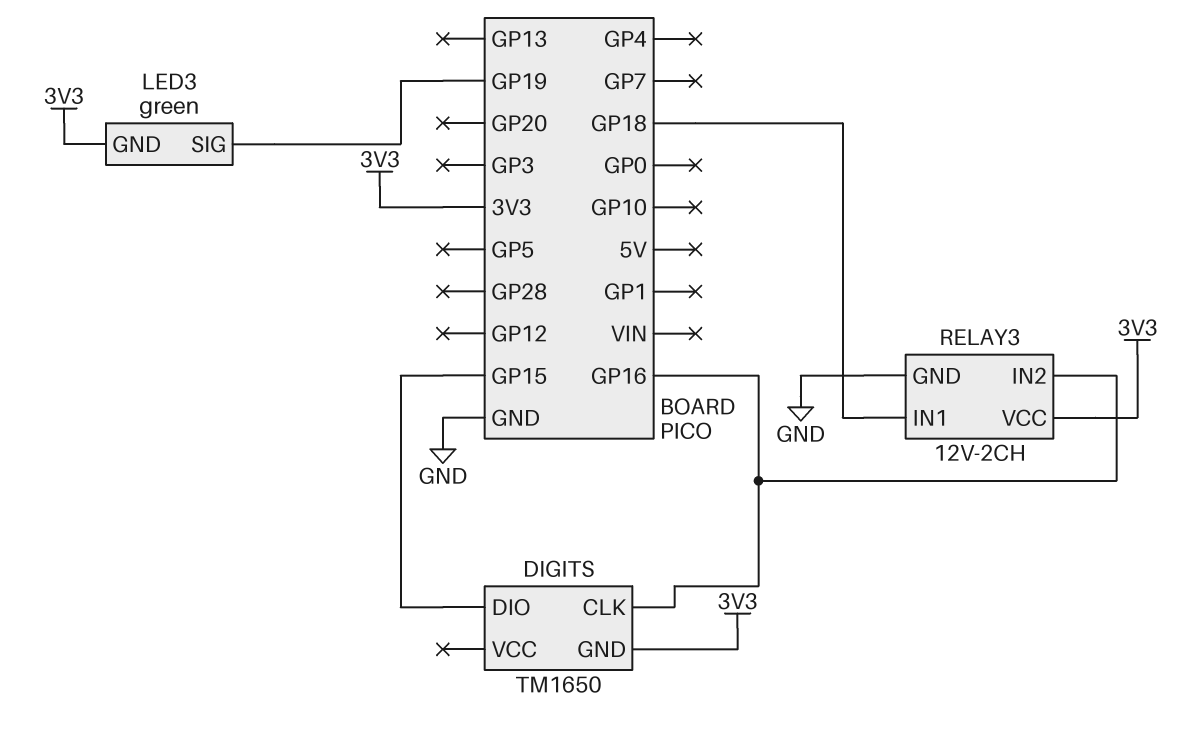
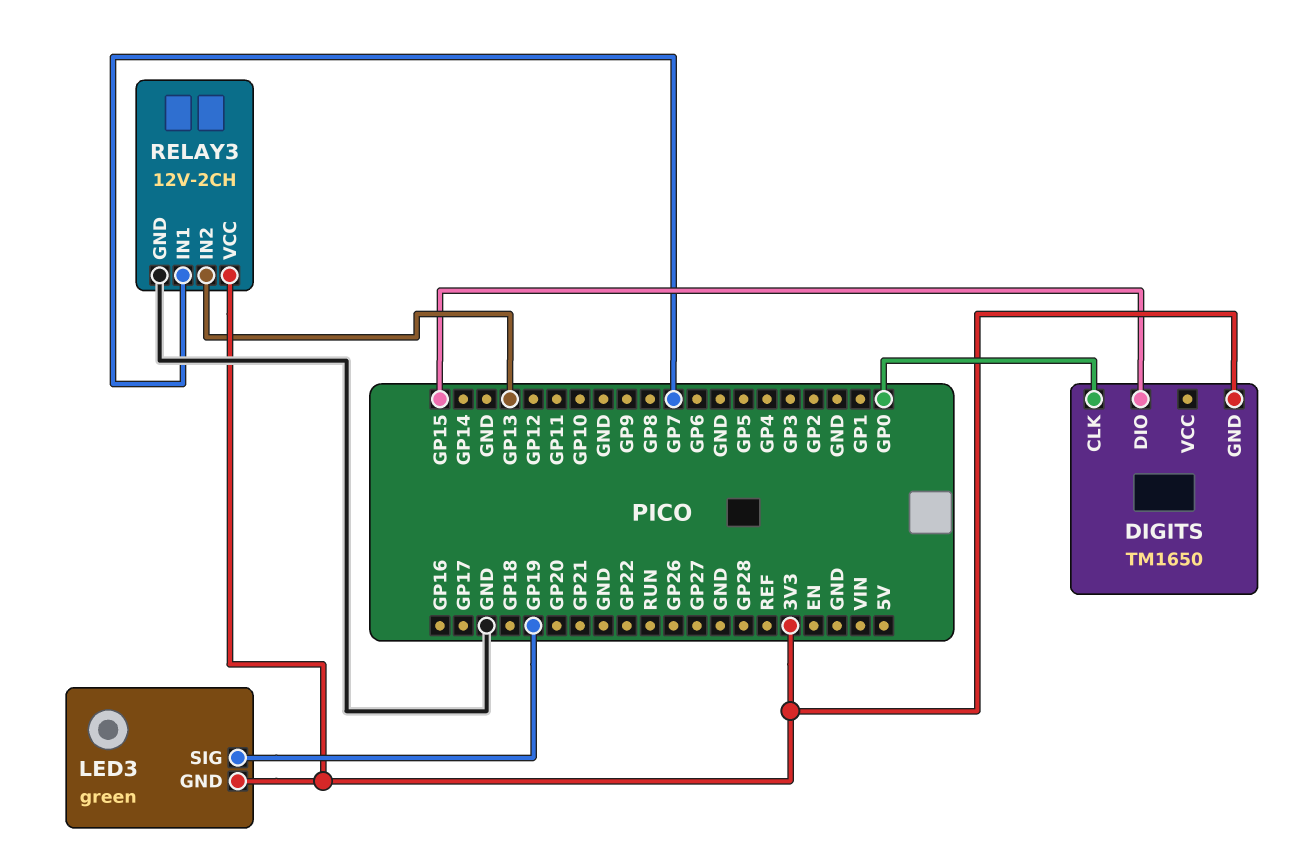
DIGITS pin CLK: GP16 -> GP0
RELAY3 pin IN1: GP18 -> GP7
RELAY3 pin IN2: GP16 -> GP13

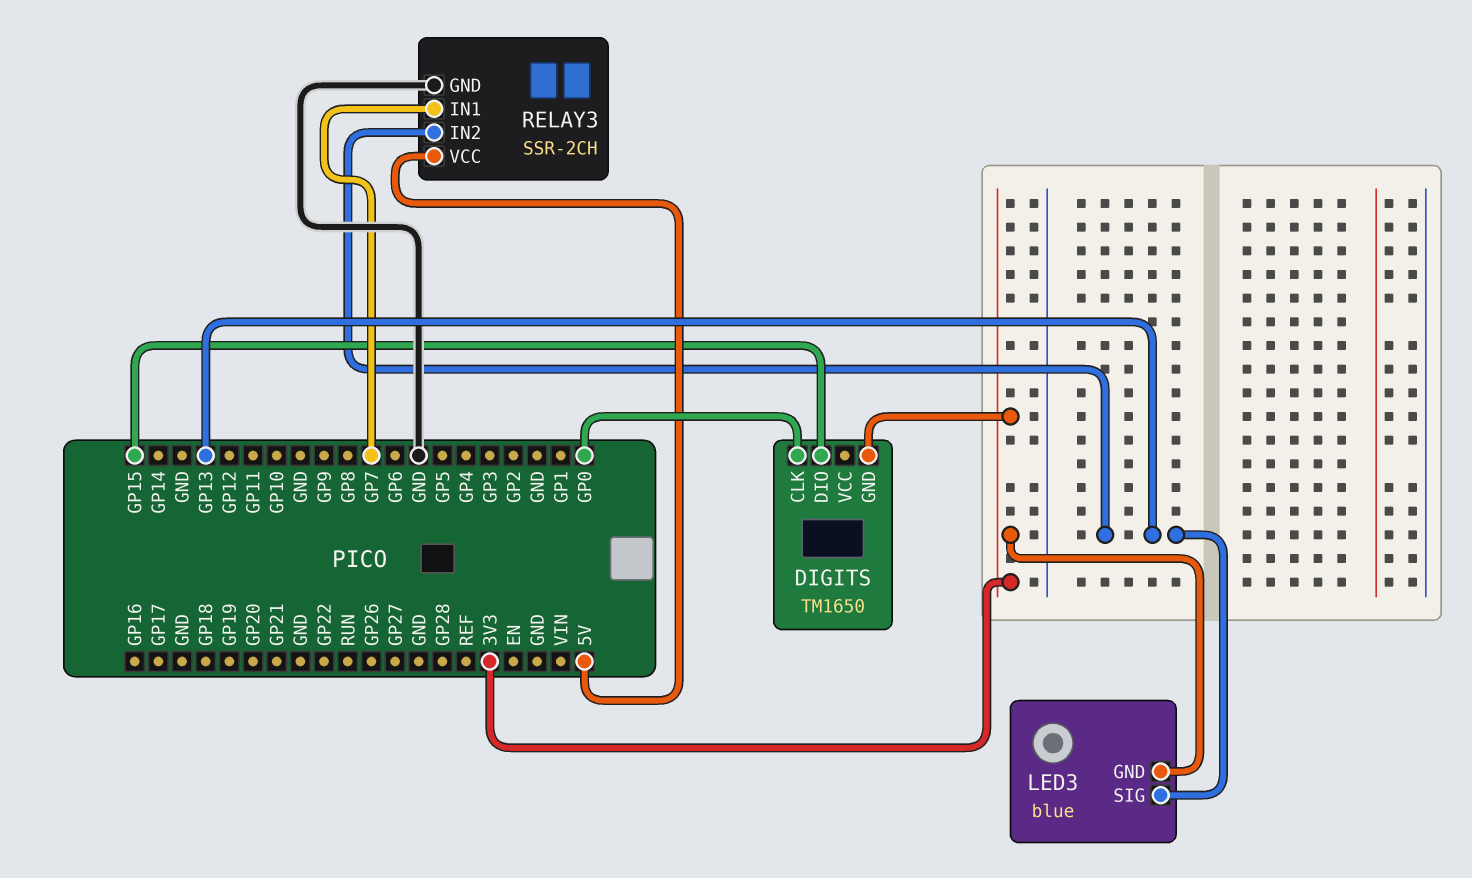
LED3: green -> blue
LED3 pin SIG: GP19 -> GP13
RELAY3: 12V-2CH -> SSR-2CH
RELAY3 pin VCC: 3V3 -> 5V

